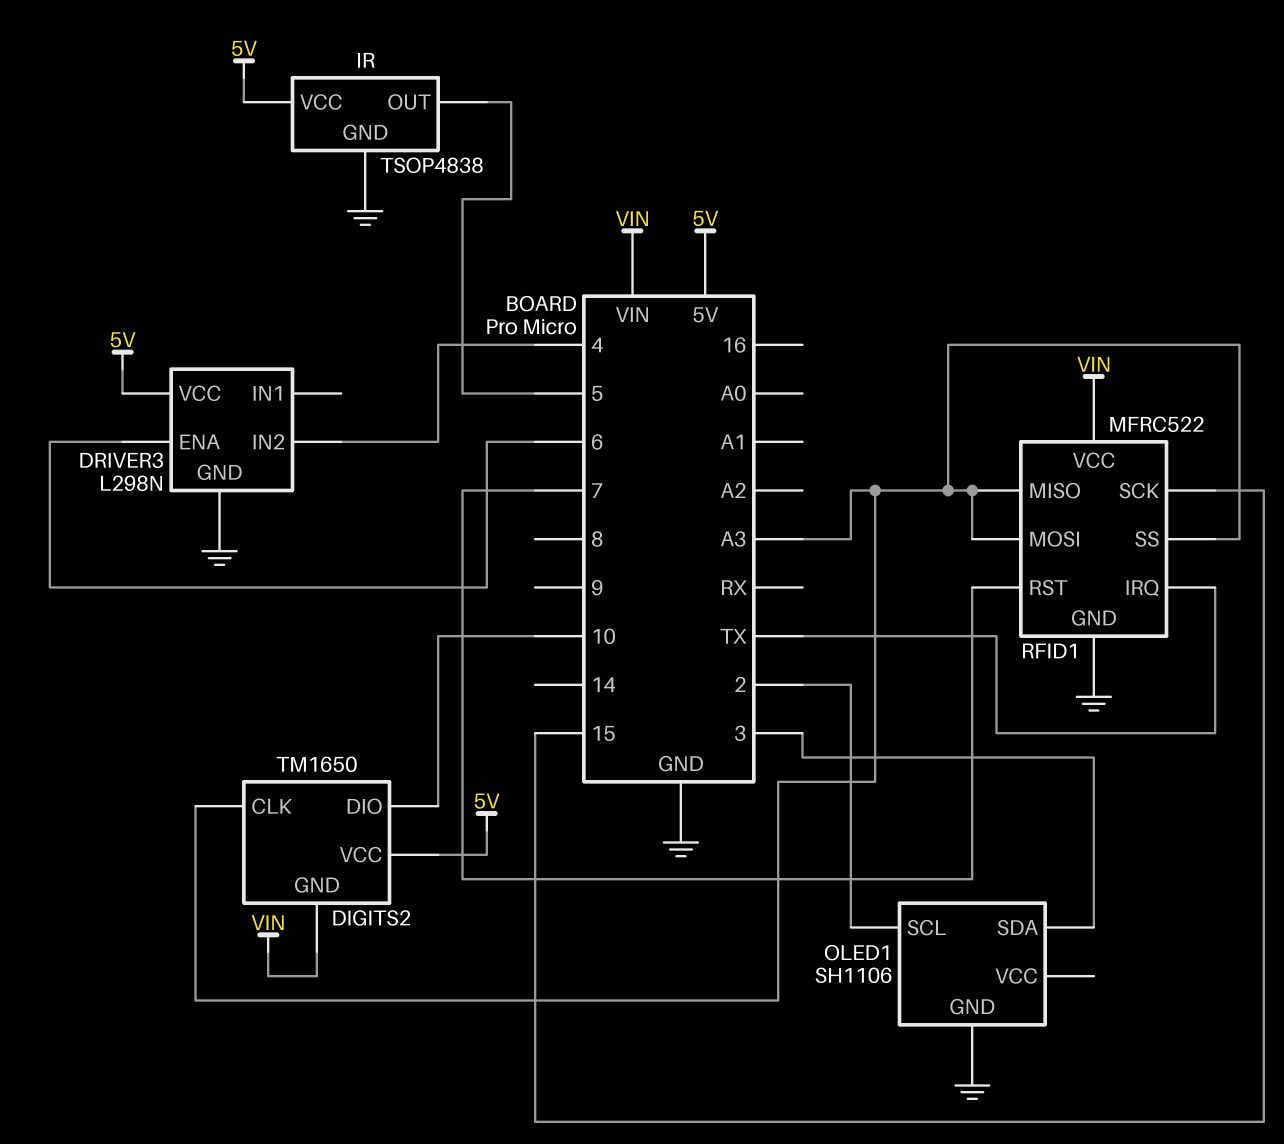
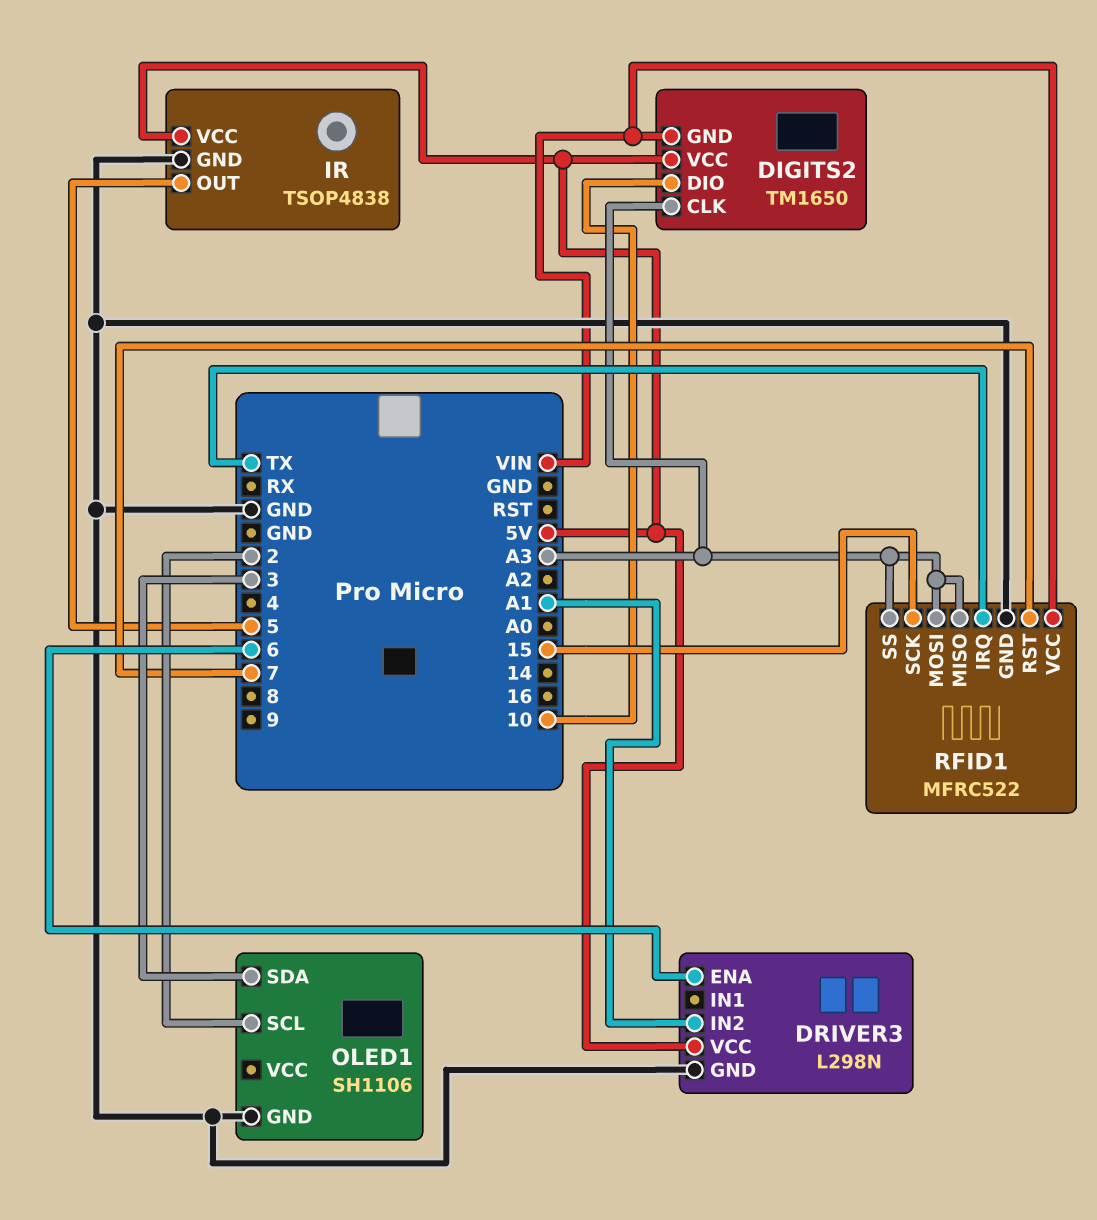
DRIVER3 pin IN2: 4 -> A1

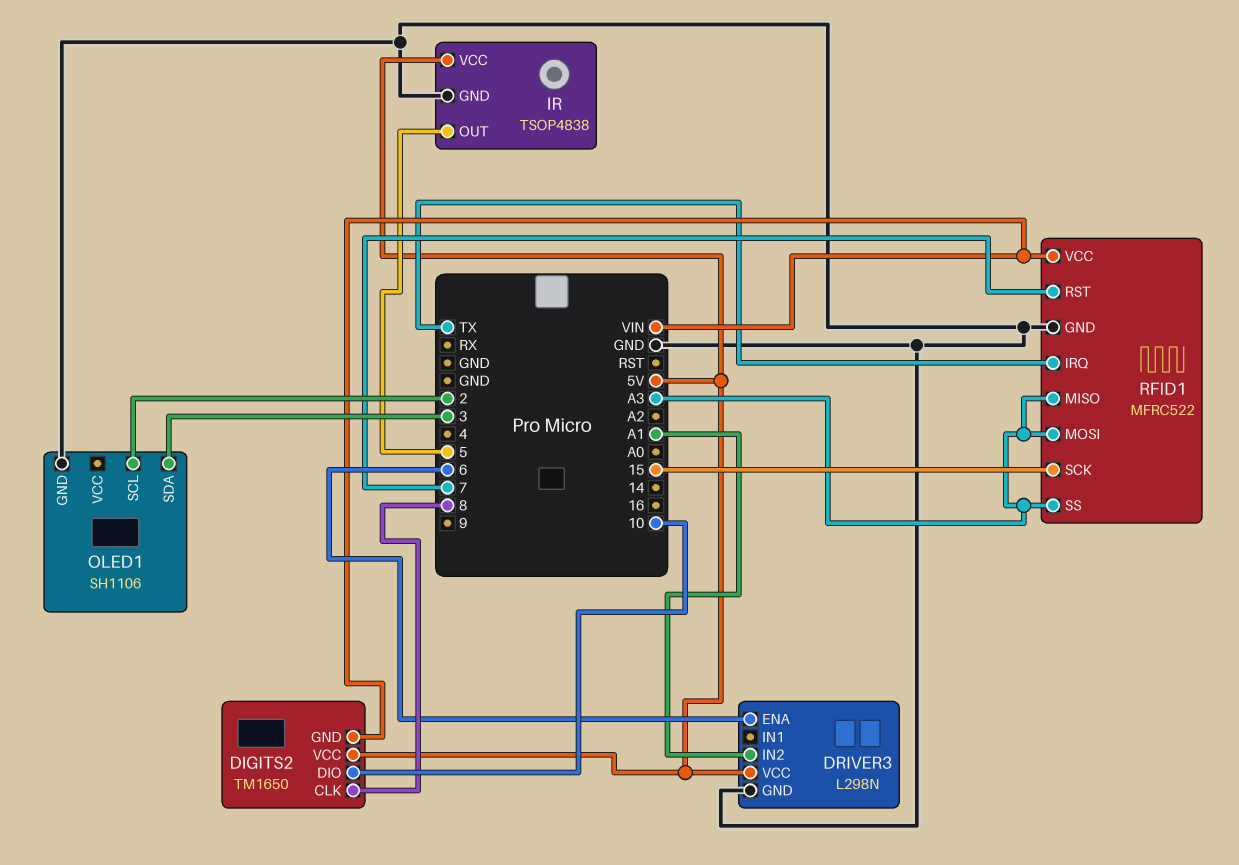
DIGITS2 pin CLK: A3 -> 8

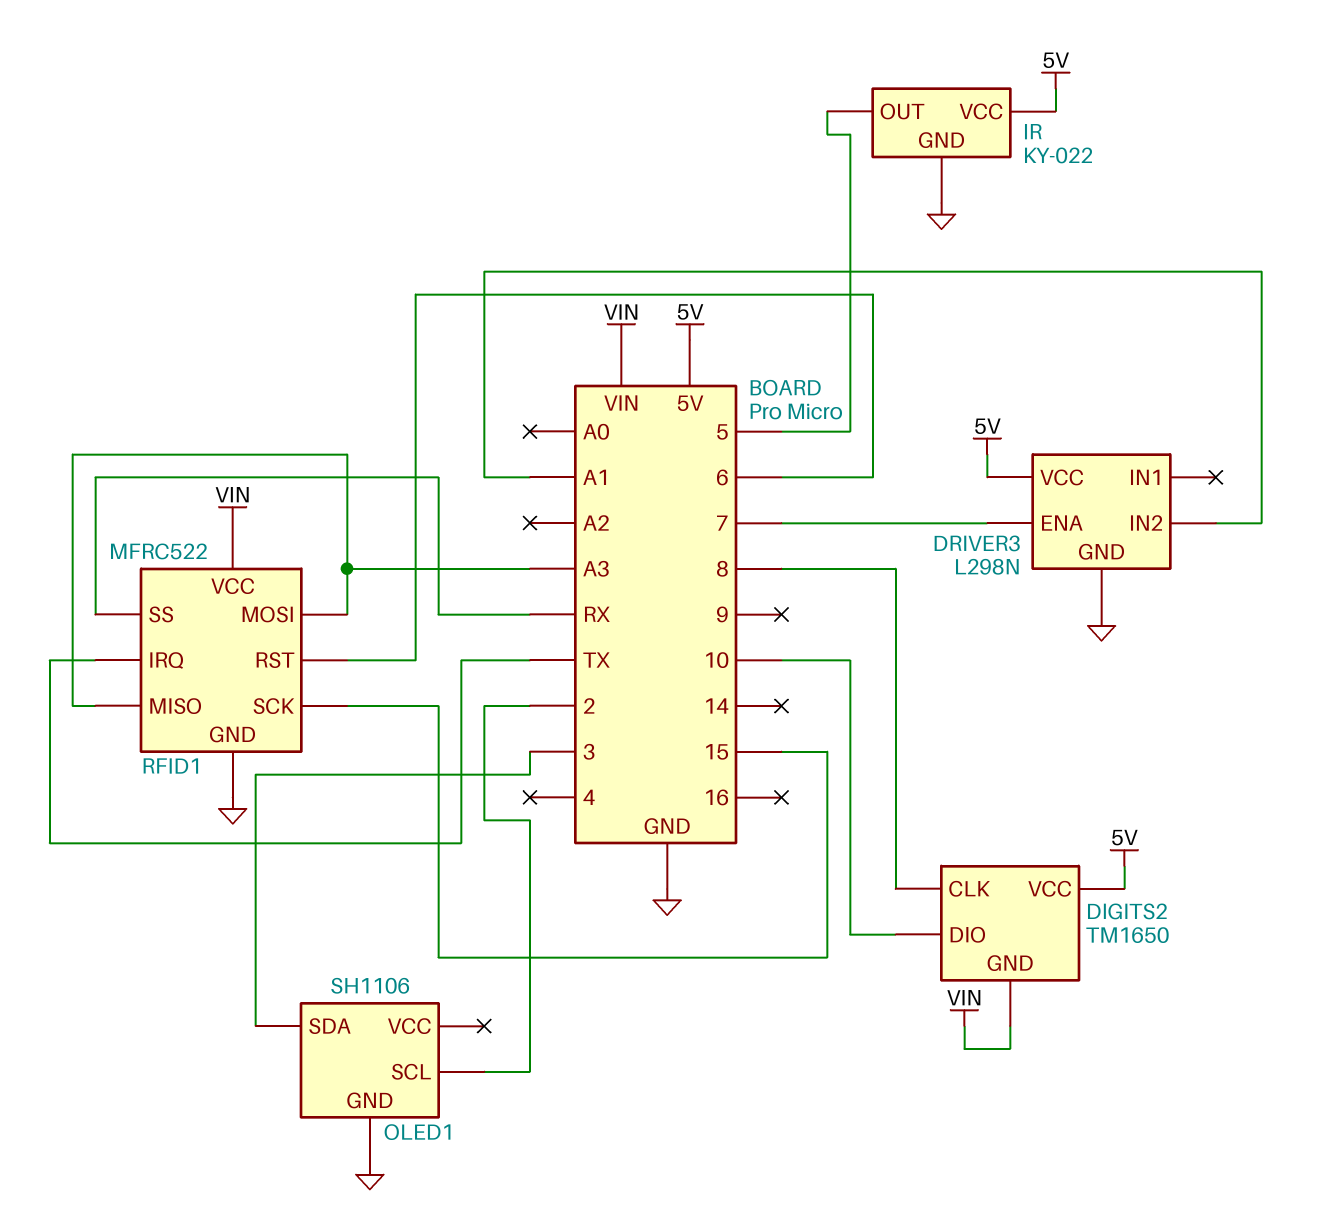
DRIVER3 pin ENA: 6 -> 7
IR: TSOP4838 -> KY-022
RFID1 pin RST: 7 -> 6
RFID1 pin SS: A3 -> RX

